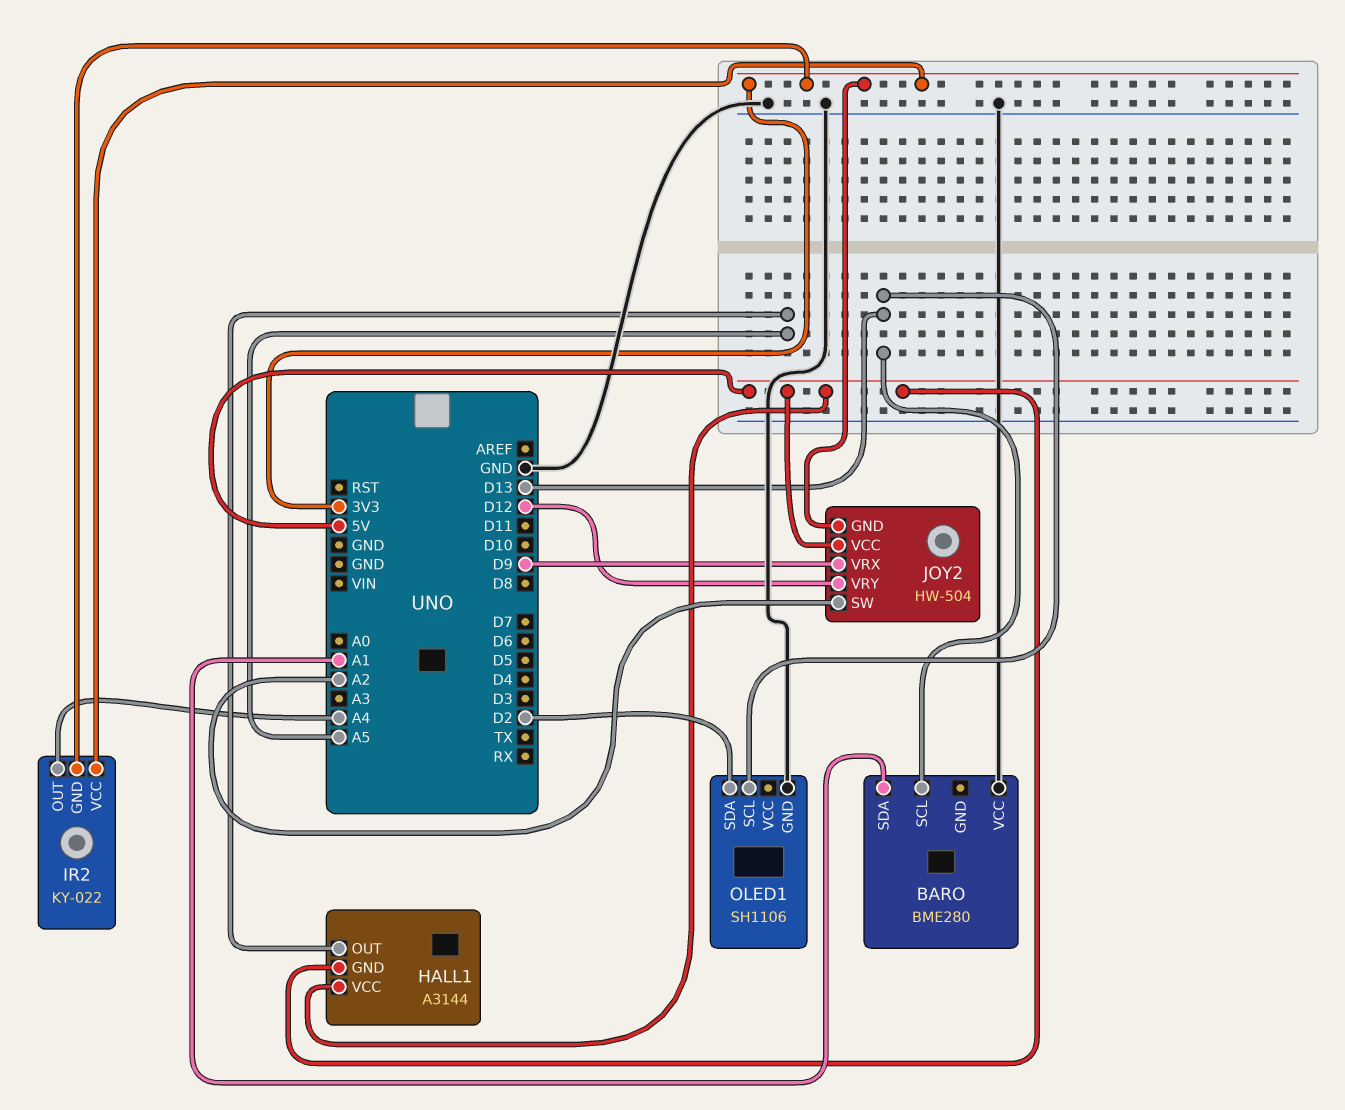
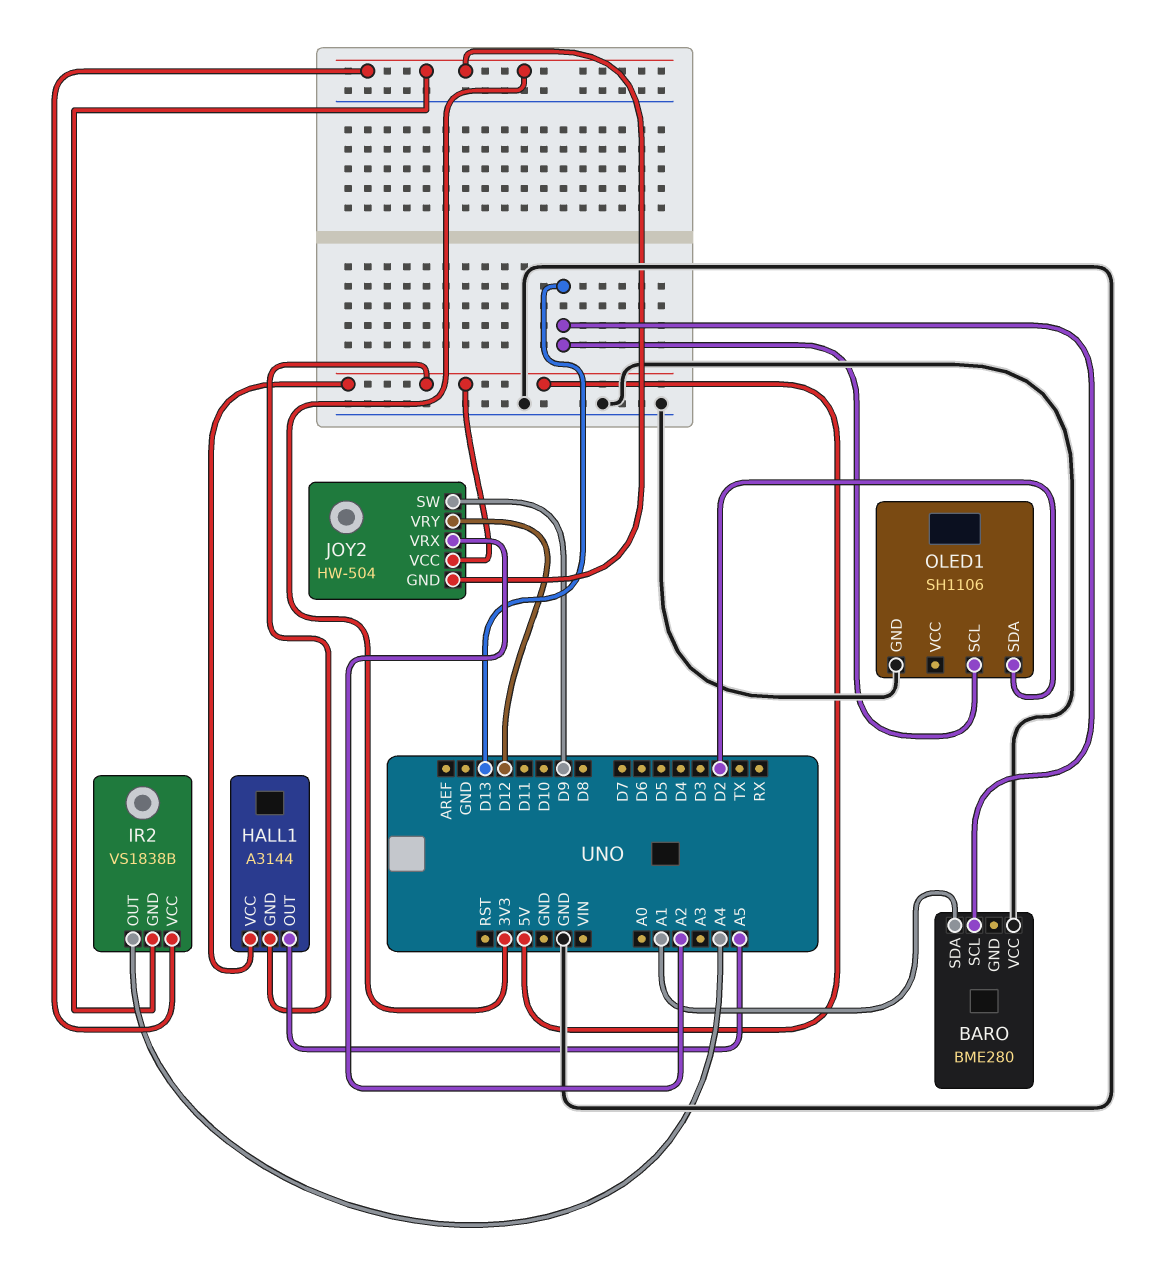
IR2: KY-022 -> VS1838B
JOY2 pin SW: A2 -> D9
JOY2 pin VRX: D9 -> A2

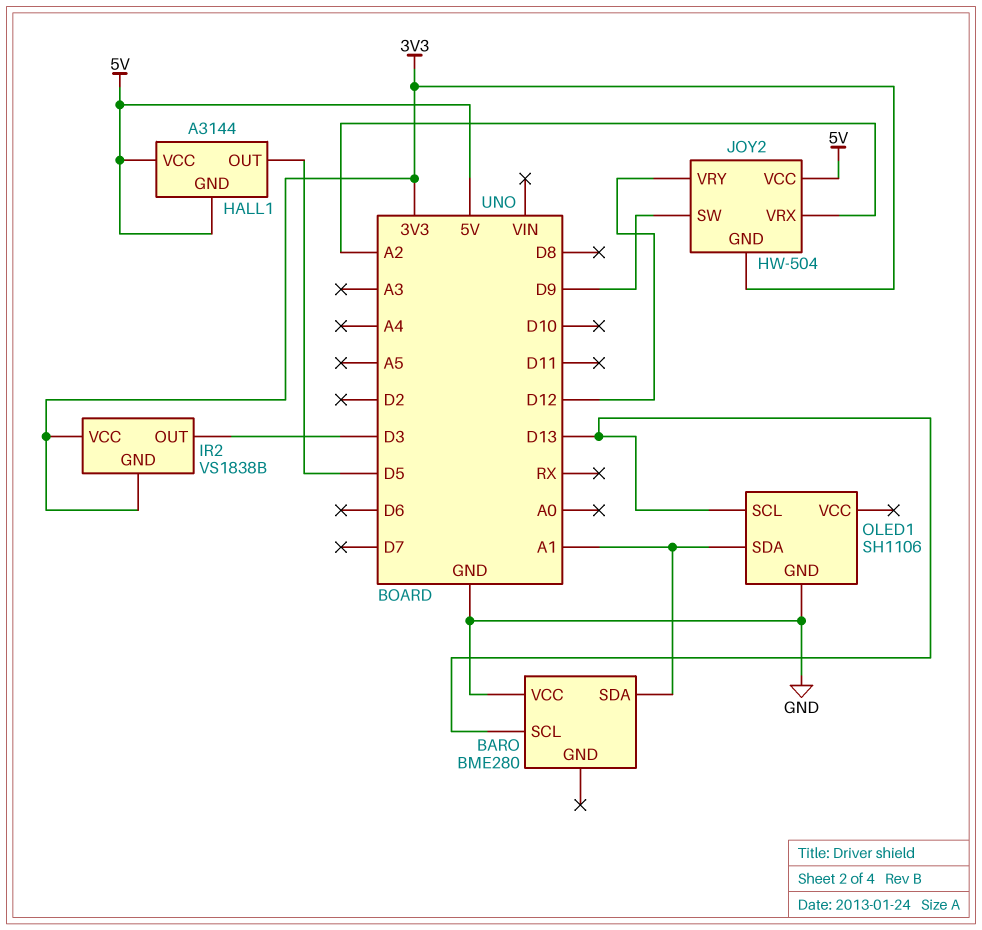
HALL1 pin OUT: A5 -> D5
IR2 pin OUT: A4 -> D3
OLED1 pin SDA: D2 -> A1

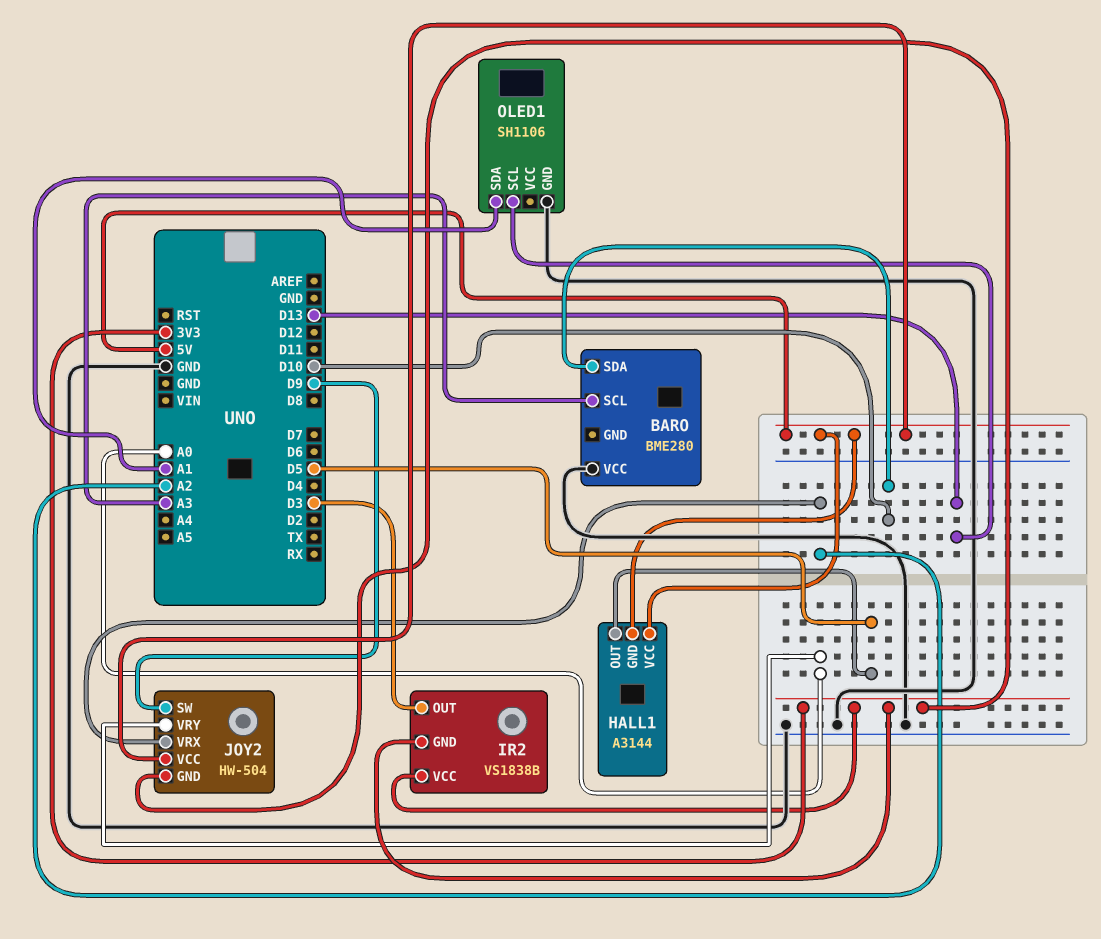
BARO pin SCL: D13 -> A3
BARO pin SDA: A1 -> D10
JOY2 pin VRY: D12 -> A0

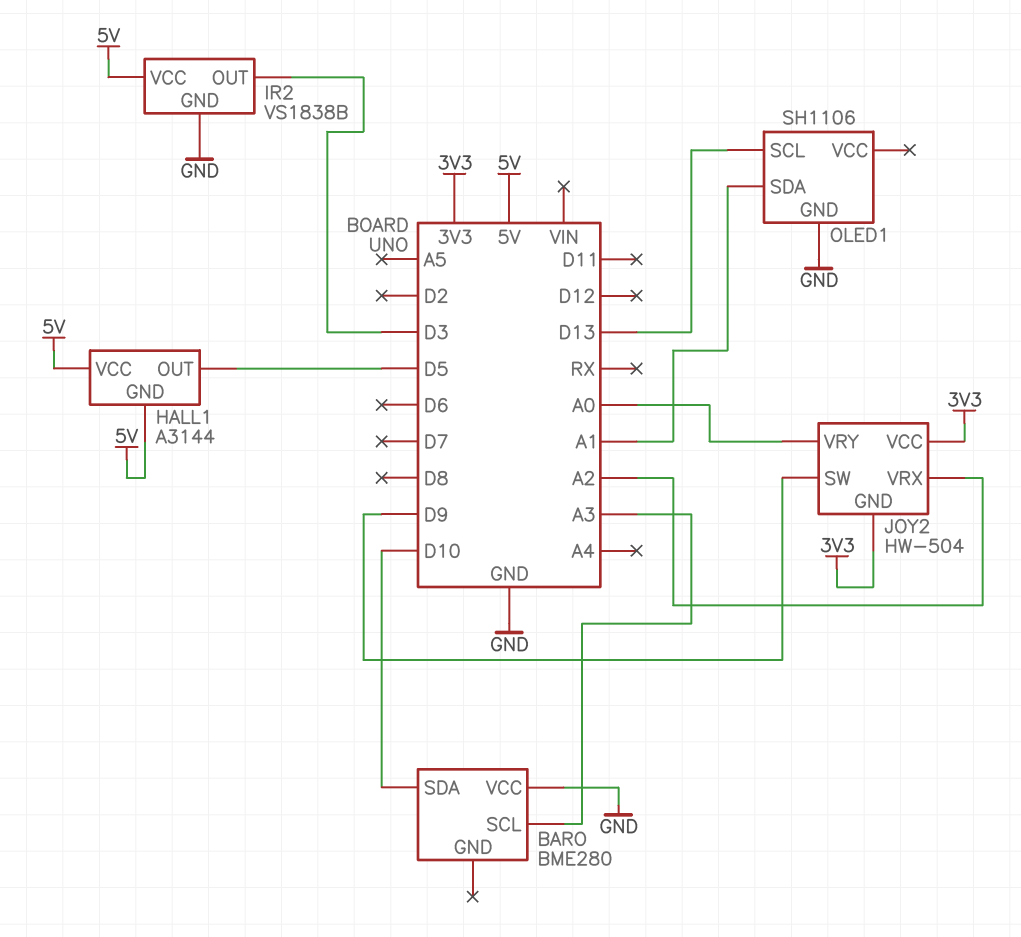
IR2 pin GND: 3V3 -> GND
IR2 pin VCC: 3V3 -> 5V
JOY2 pin VCC: 5V -> 3V3

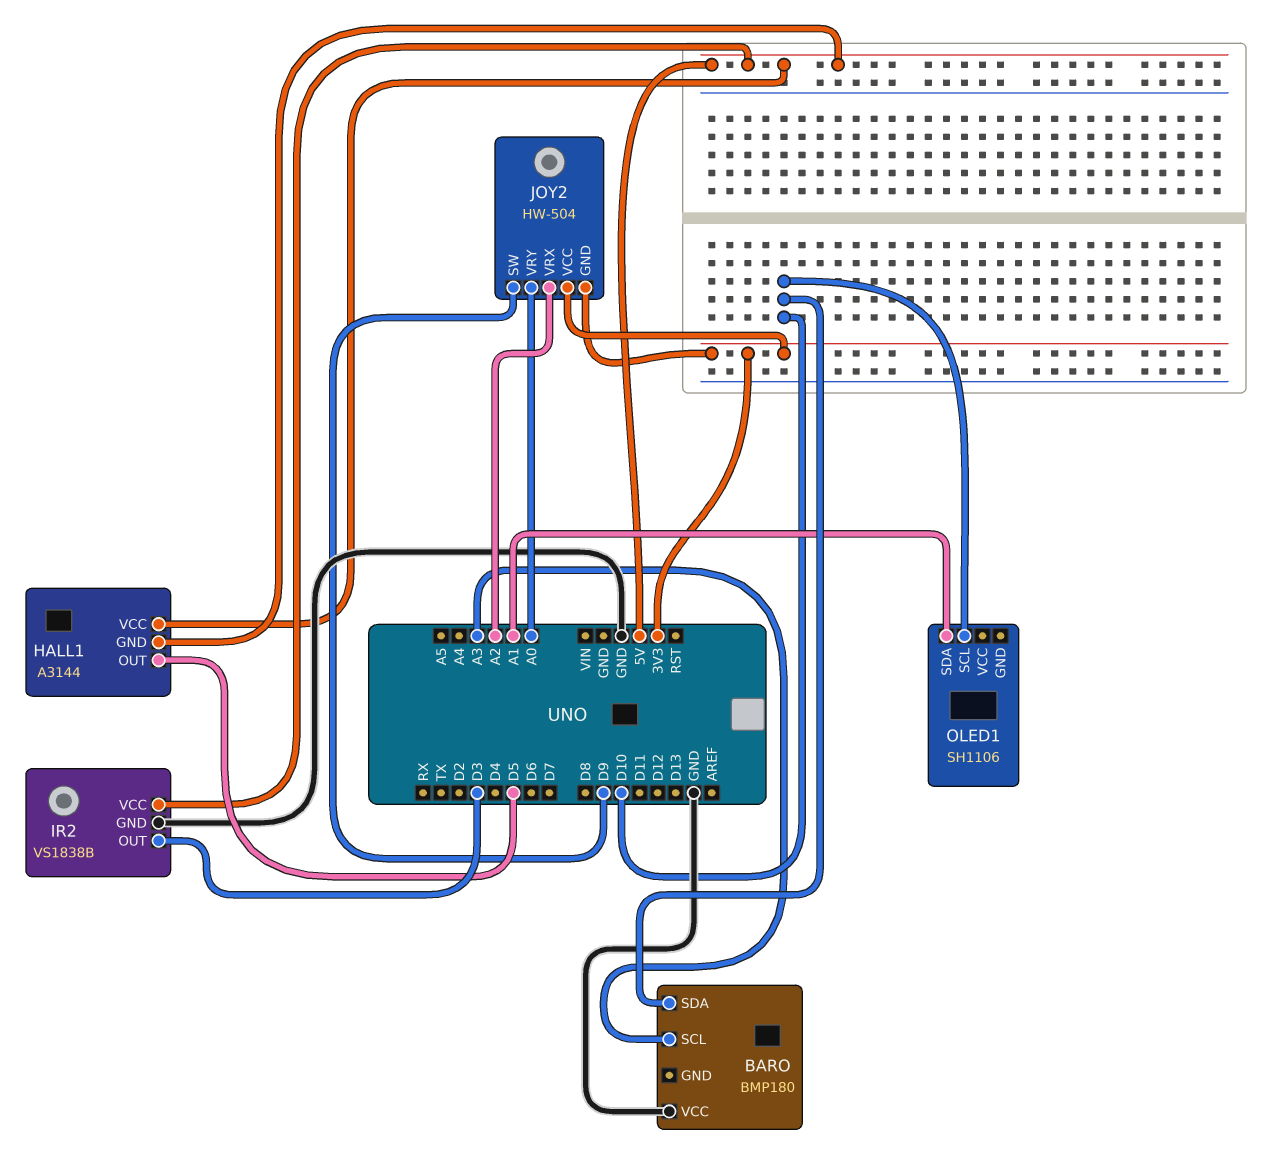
BARO: BME280 -> BMP180
OLED1 pin GND: GND -> none
OLED1 pin SCL: D13 -> D10

